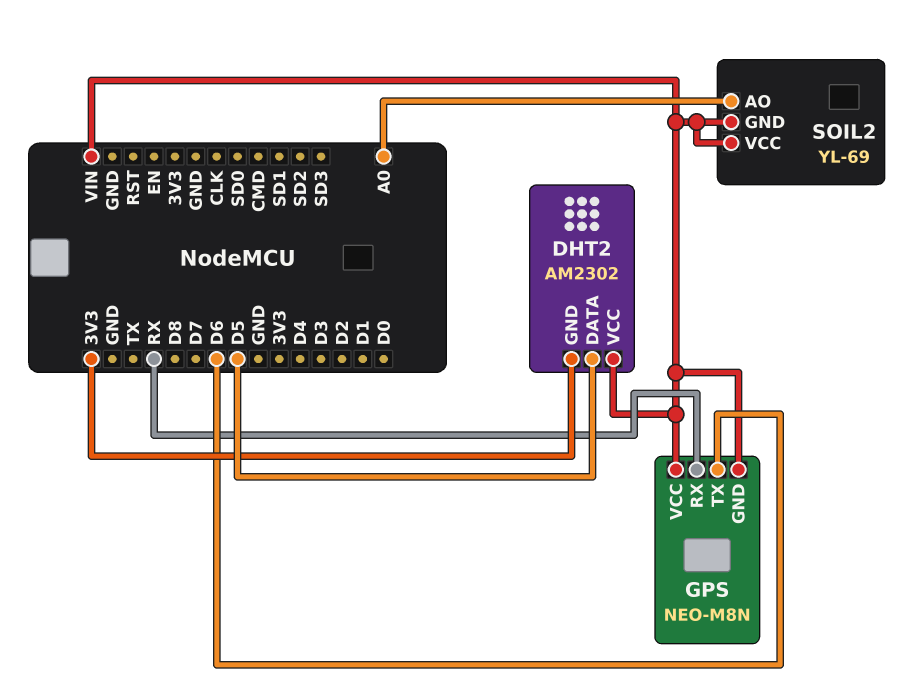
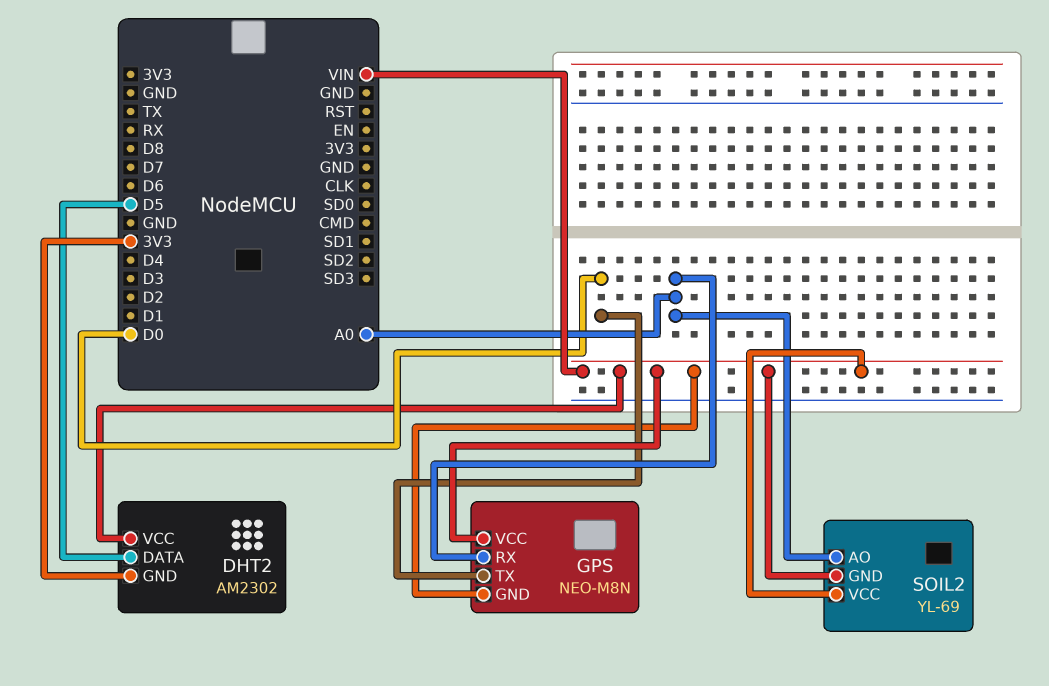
GPS pin RX: RX -> A0
GPS pin TX: D6 -> D0

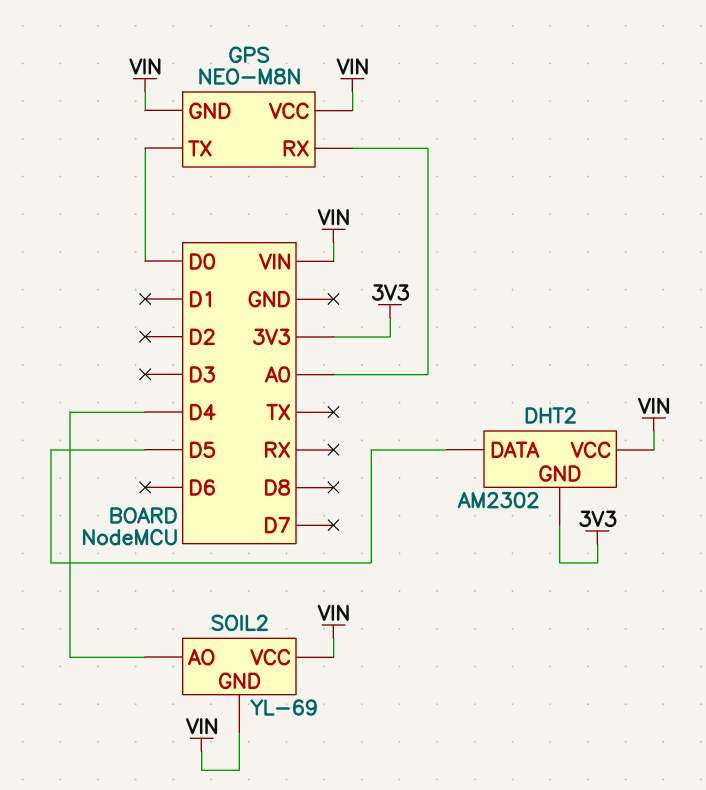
SOIL2 pin AO: A0 -> D4

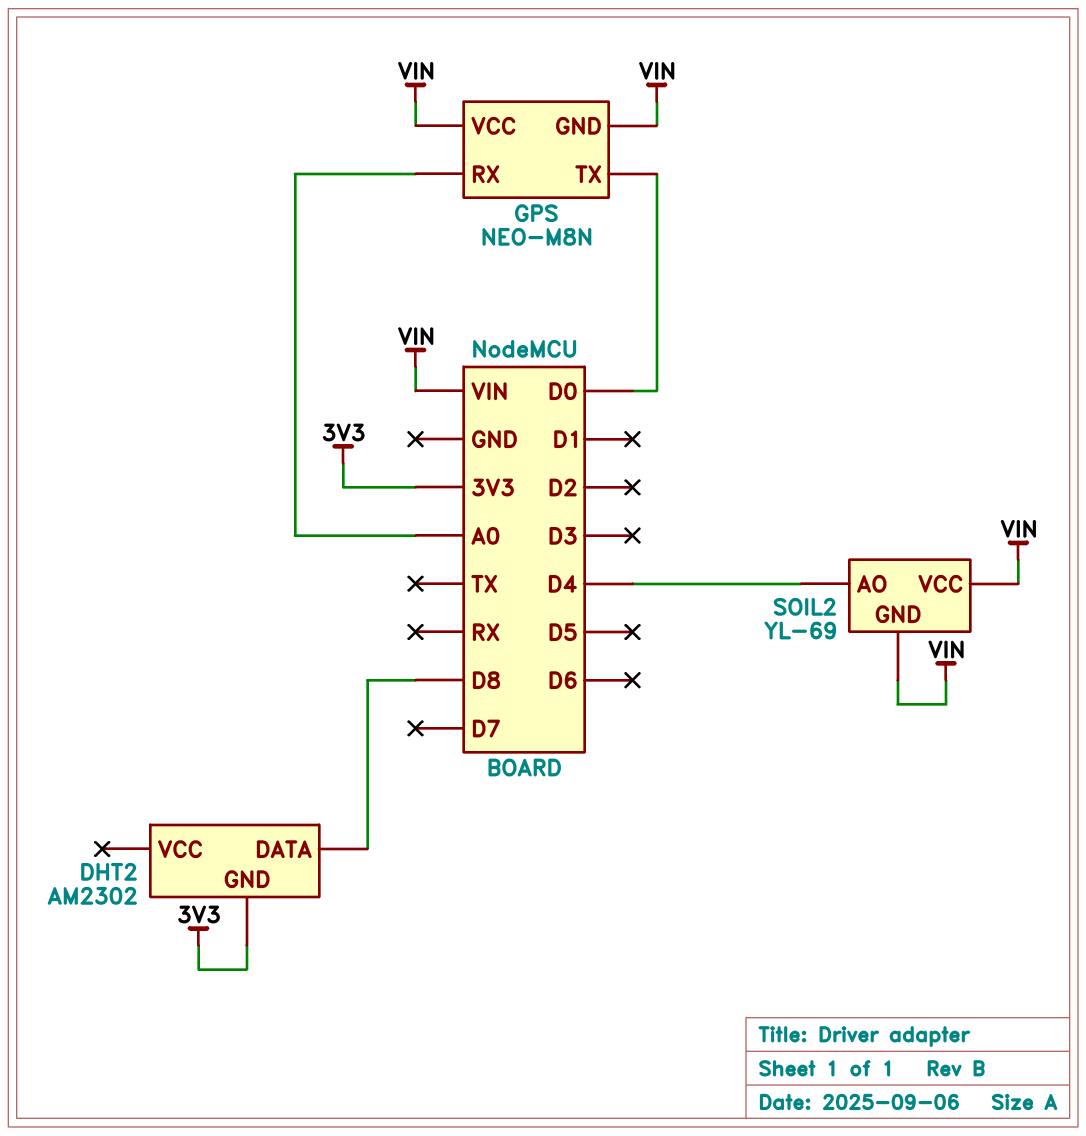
DHT2 pin DATA: D5 -> D8
DHT2 pin VCC: VIN -> none

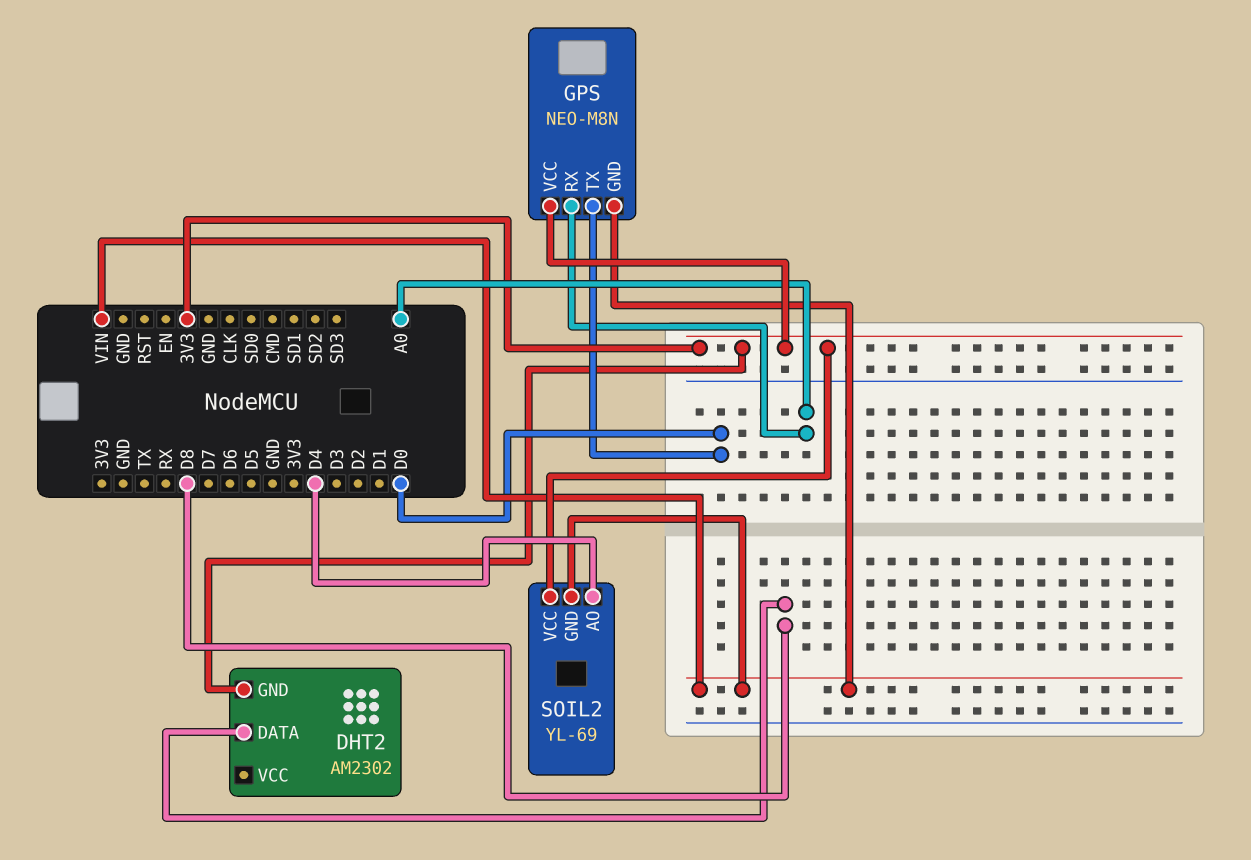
GPS pin VCC: VIN -> 3V3
SOIL2 pin VCC: VIN -> 3V3

